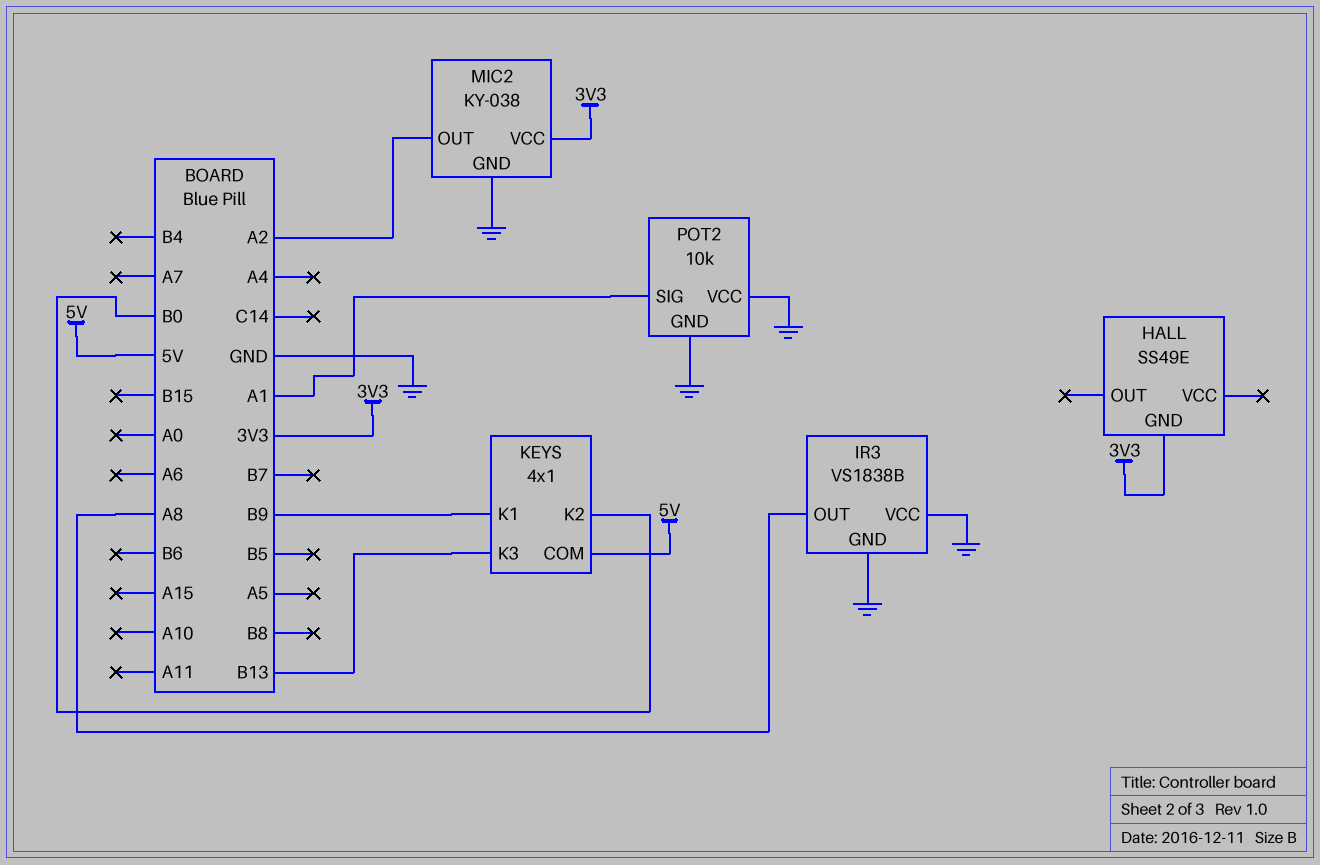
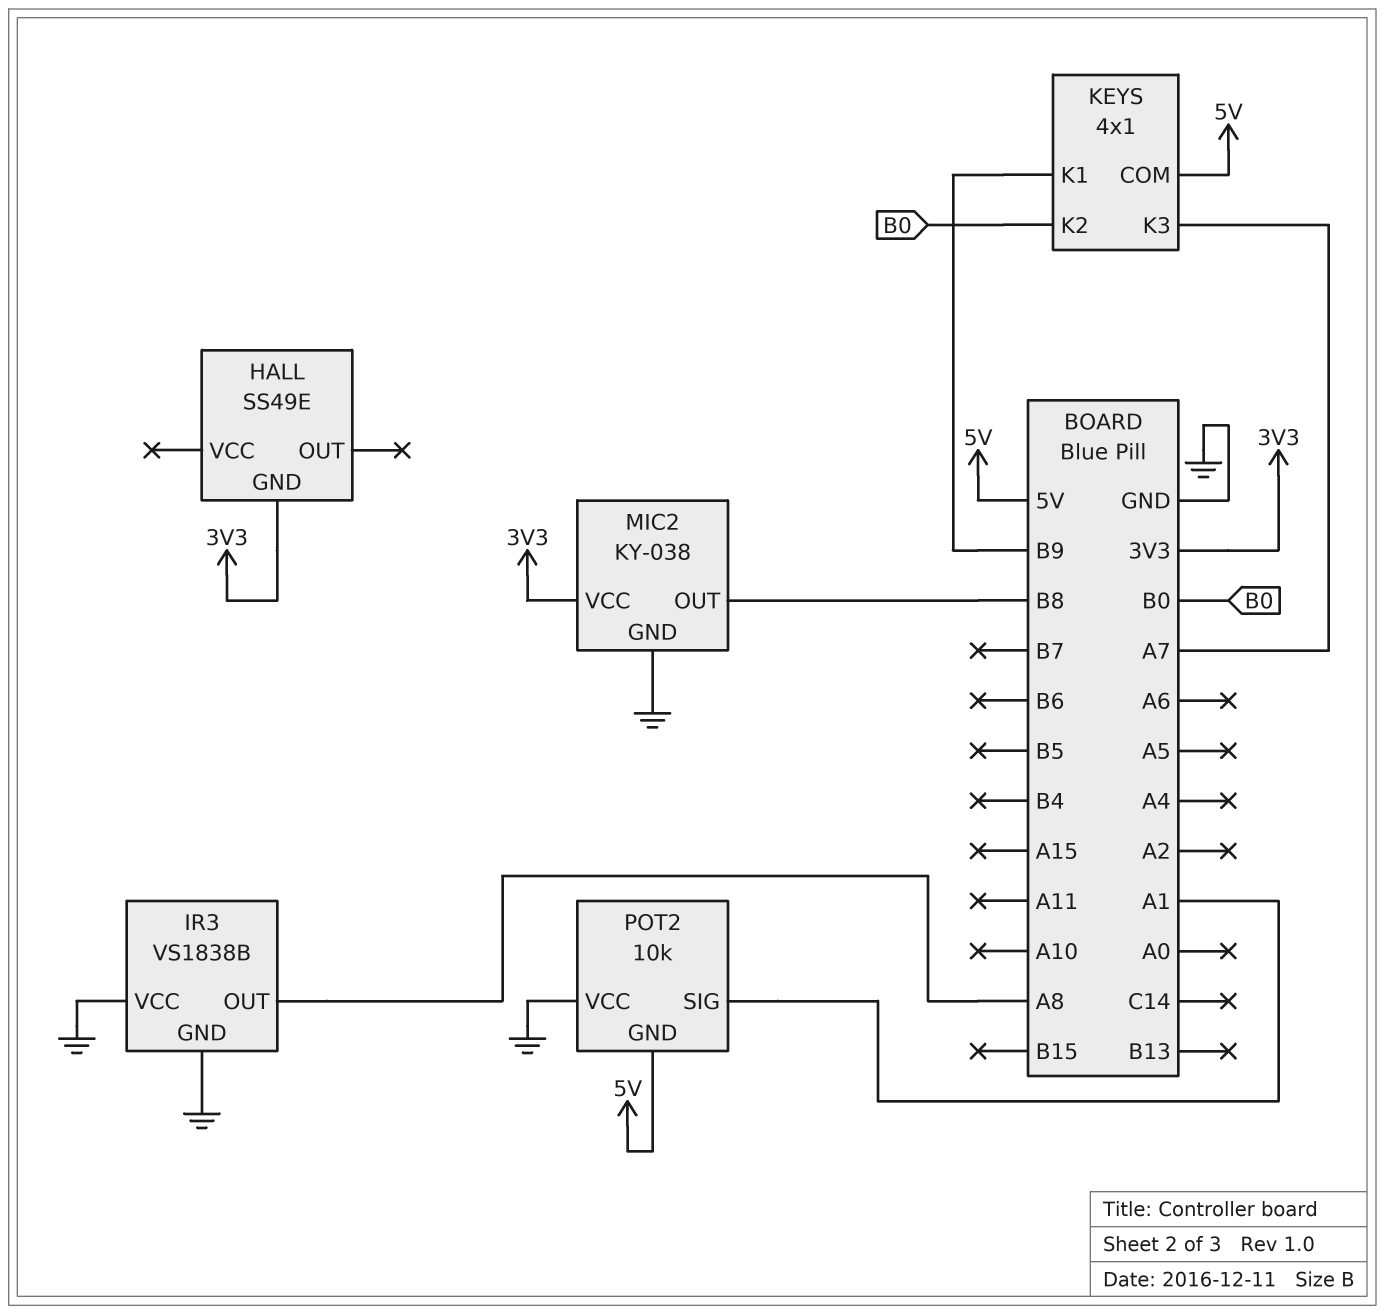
KEYS pin K3: B13 -> A7
MIC2 pin OUT: A2 -> B8
POT2 pin GND: GND -> 5V

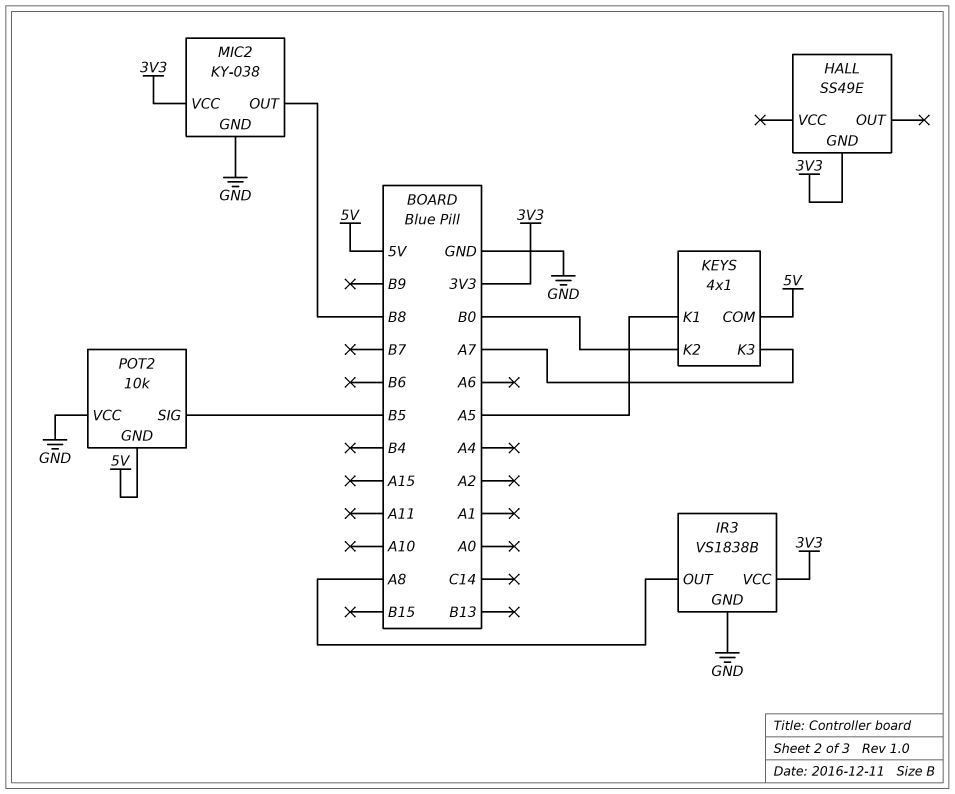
IR3 pin VCC: GND -> 3V3
KEYS pin K1: B9 -> A5
POT2 pin SIG: A1 -> B5

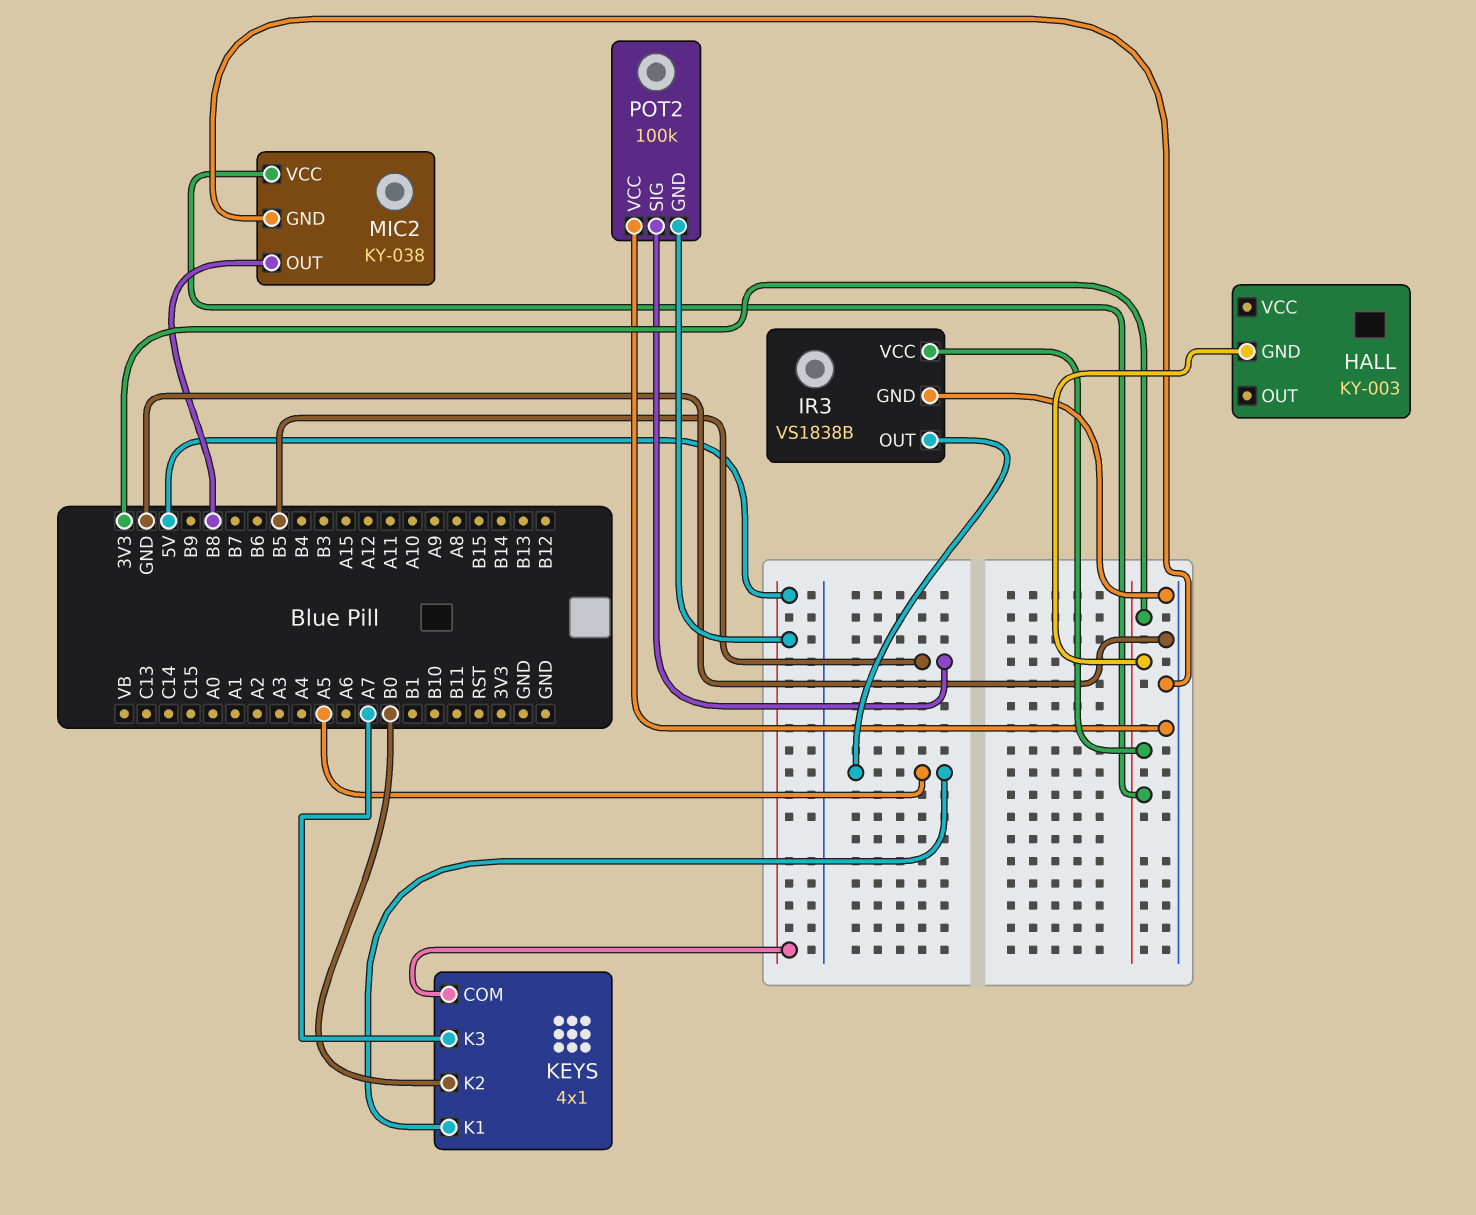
HALL: SS49E -> KY-003
IR3 pin OUT: A8 -> A5
POT2: 10k -> 100k

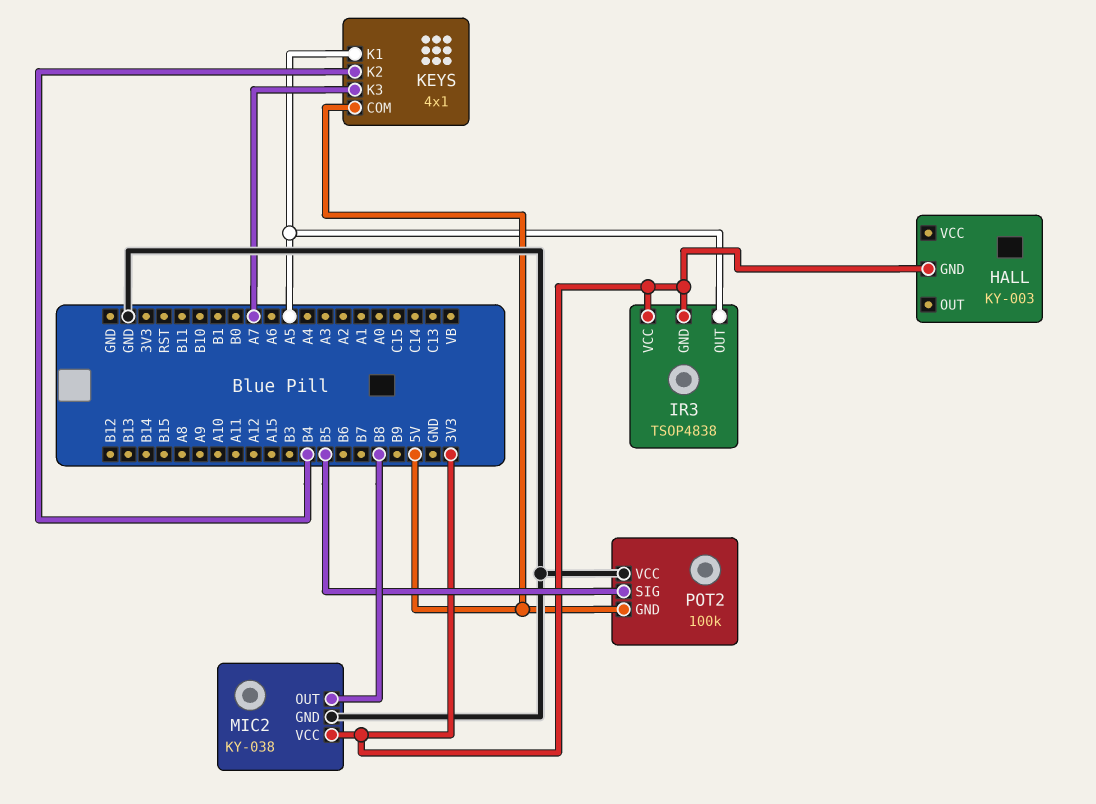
IR3: VS1838B -> TSOP4838
IR3 pin GND: GND -> 3V3
KEYS pin K2: B0 -> B4

